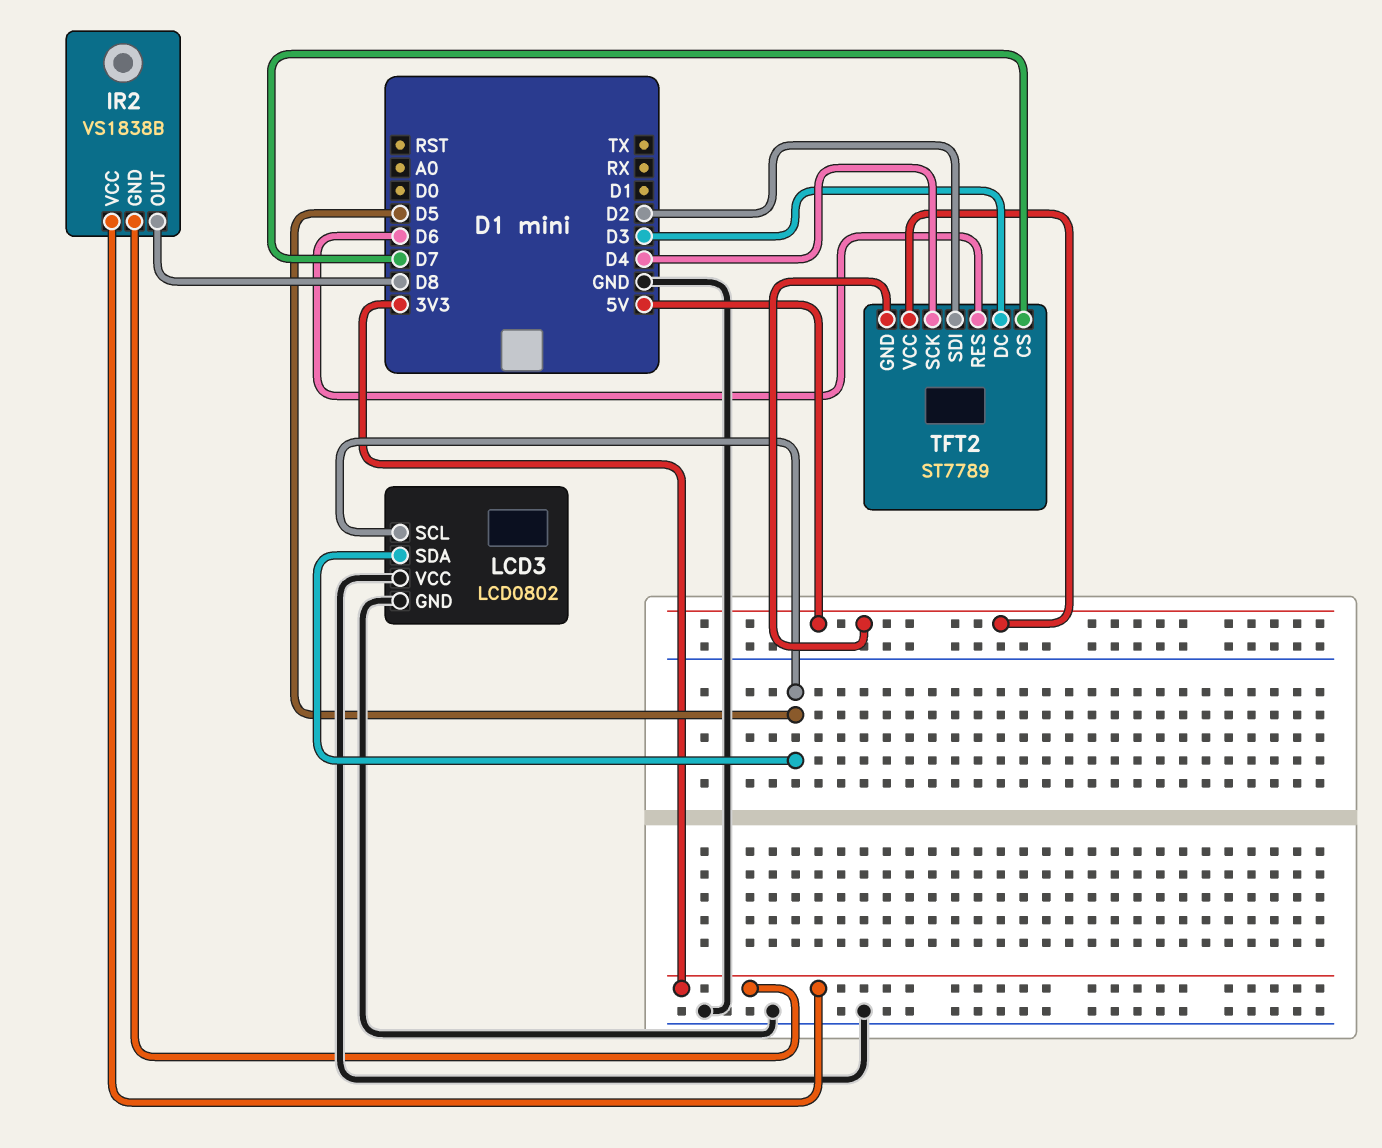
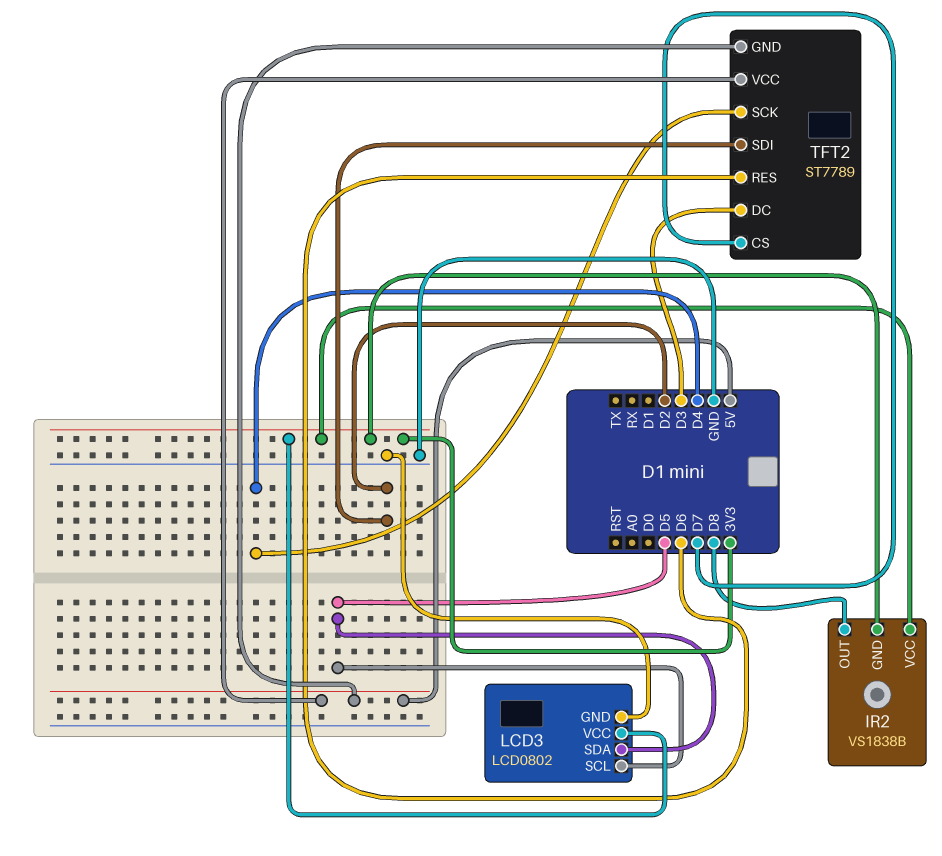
LCD3 pin VCC: GND -> 3V3

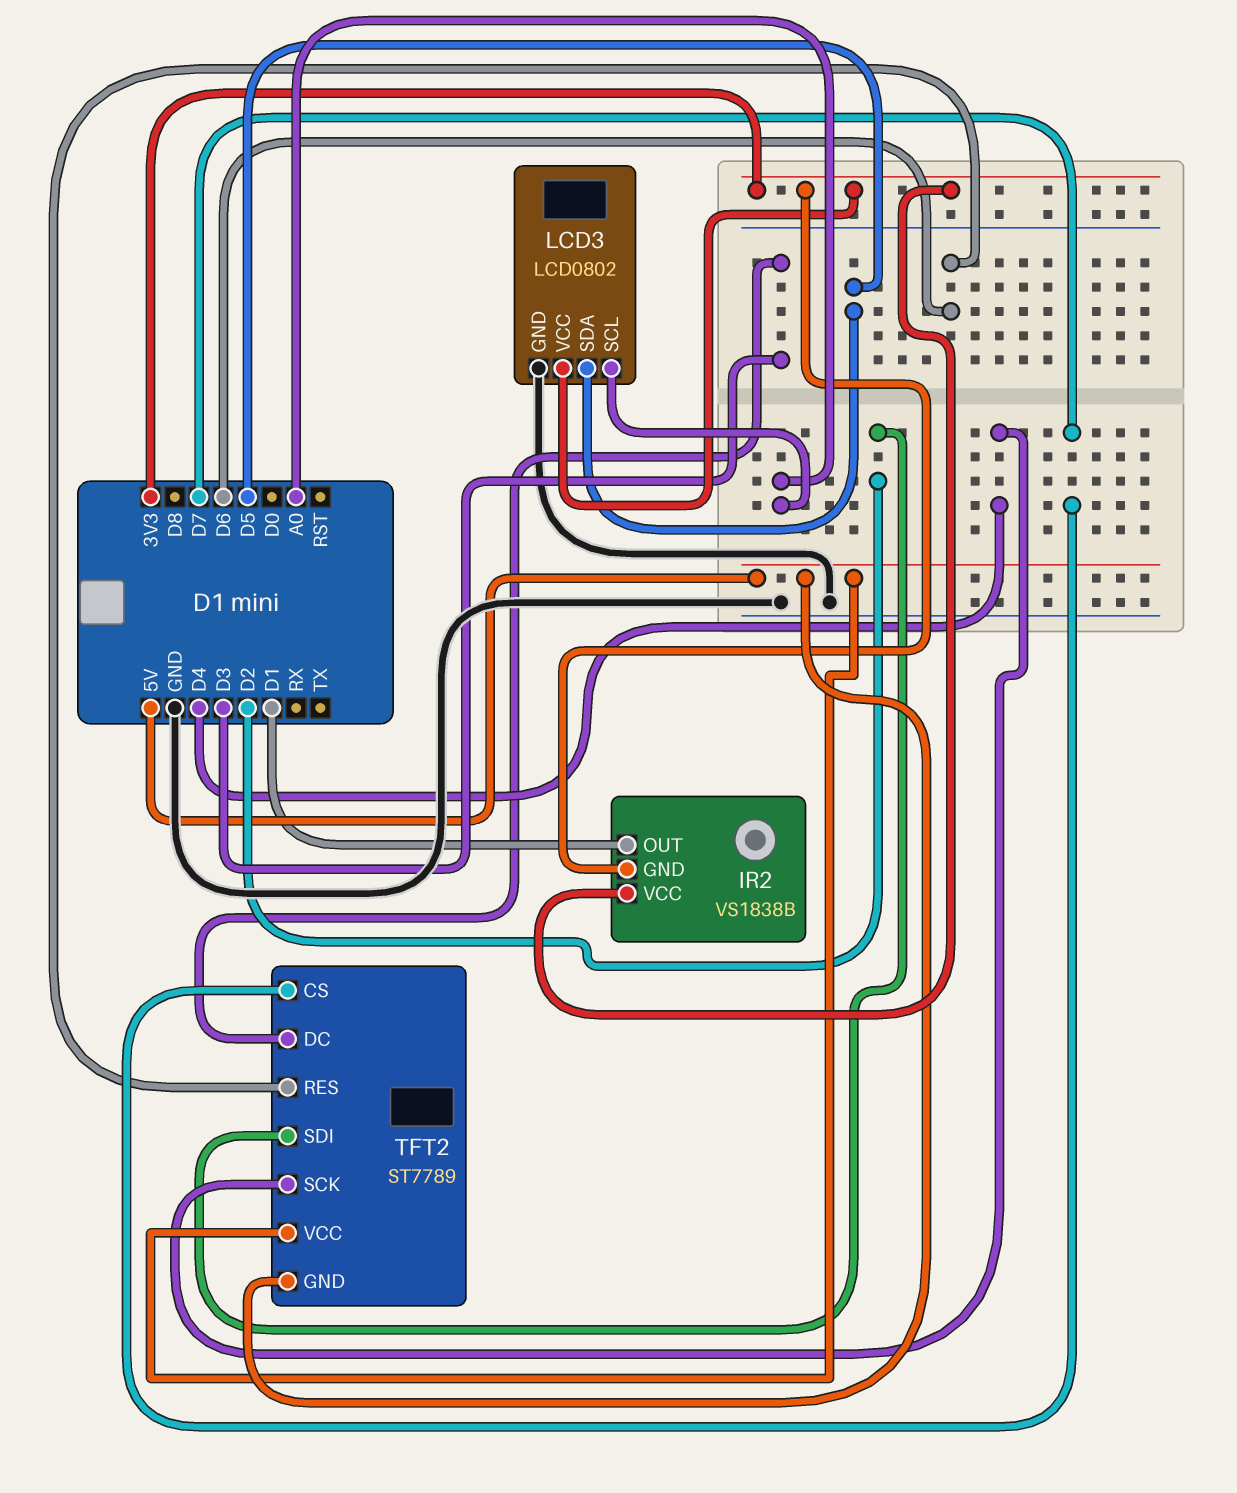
IR2 pin OUT: D8 -> D1
LCD3 pin SCL: D5 -> A0

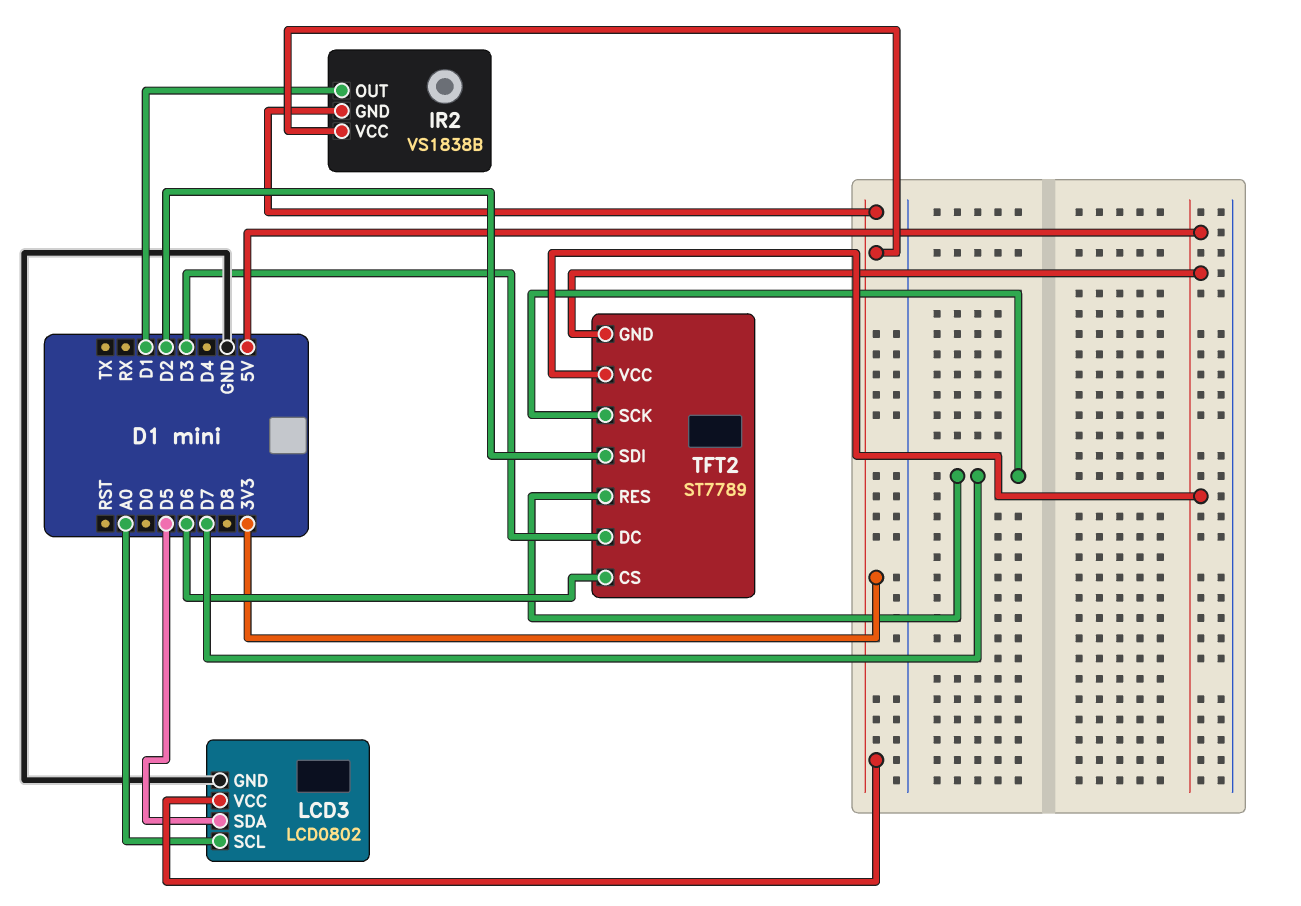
TFT2 pin CS: D7 -> D6
TFT2 pin RES: D6 -> D7
TFT2 pin SCK: D4 -> D7

